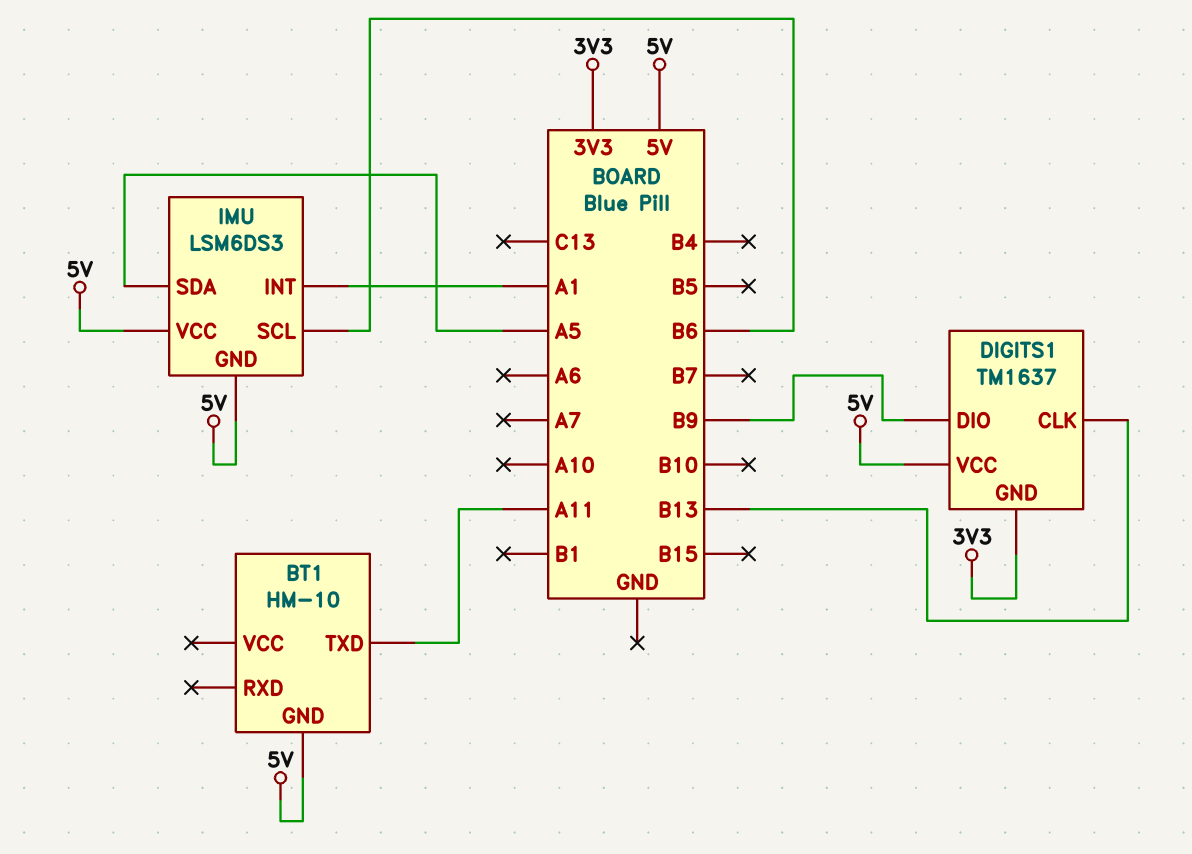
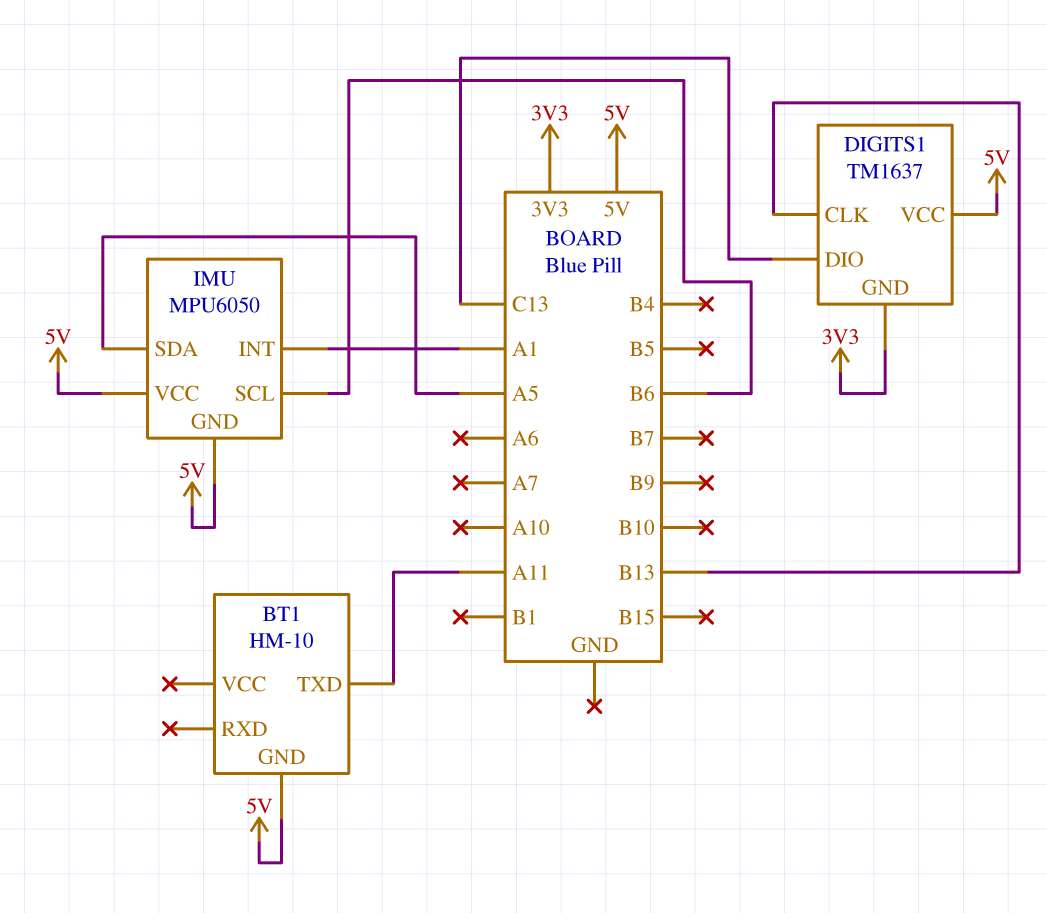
DIGITS1 pin DIO: B9 -> C13
IMU: LSM6DS3 -> MPU6050

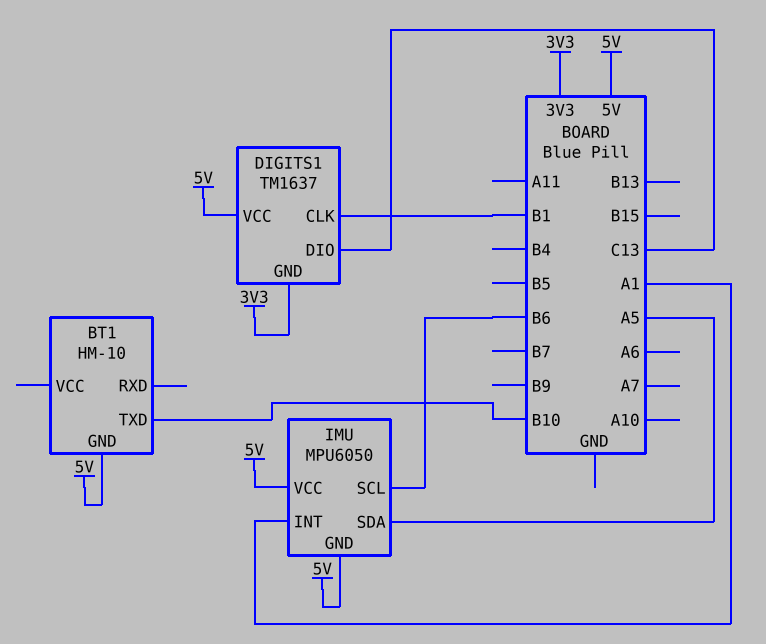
BT1 pin TXD: A11 -> B10
DIGITS1 pin CLK: B13 -> B1

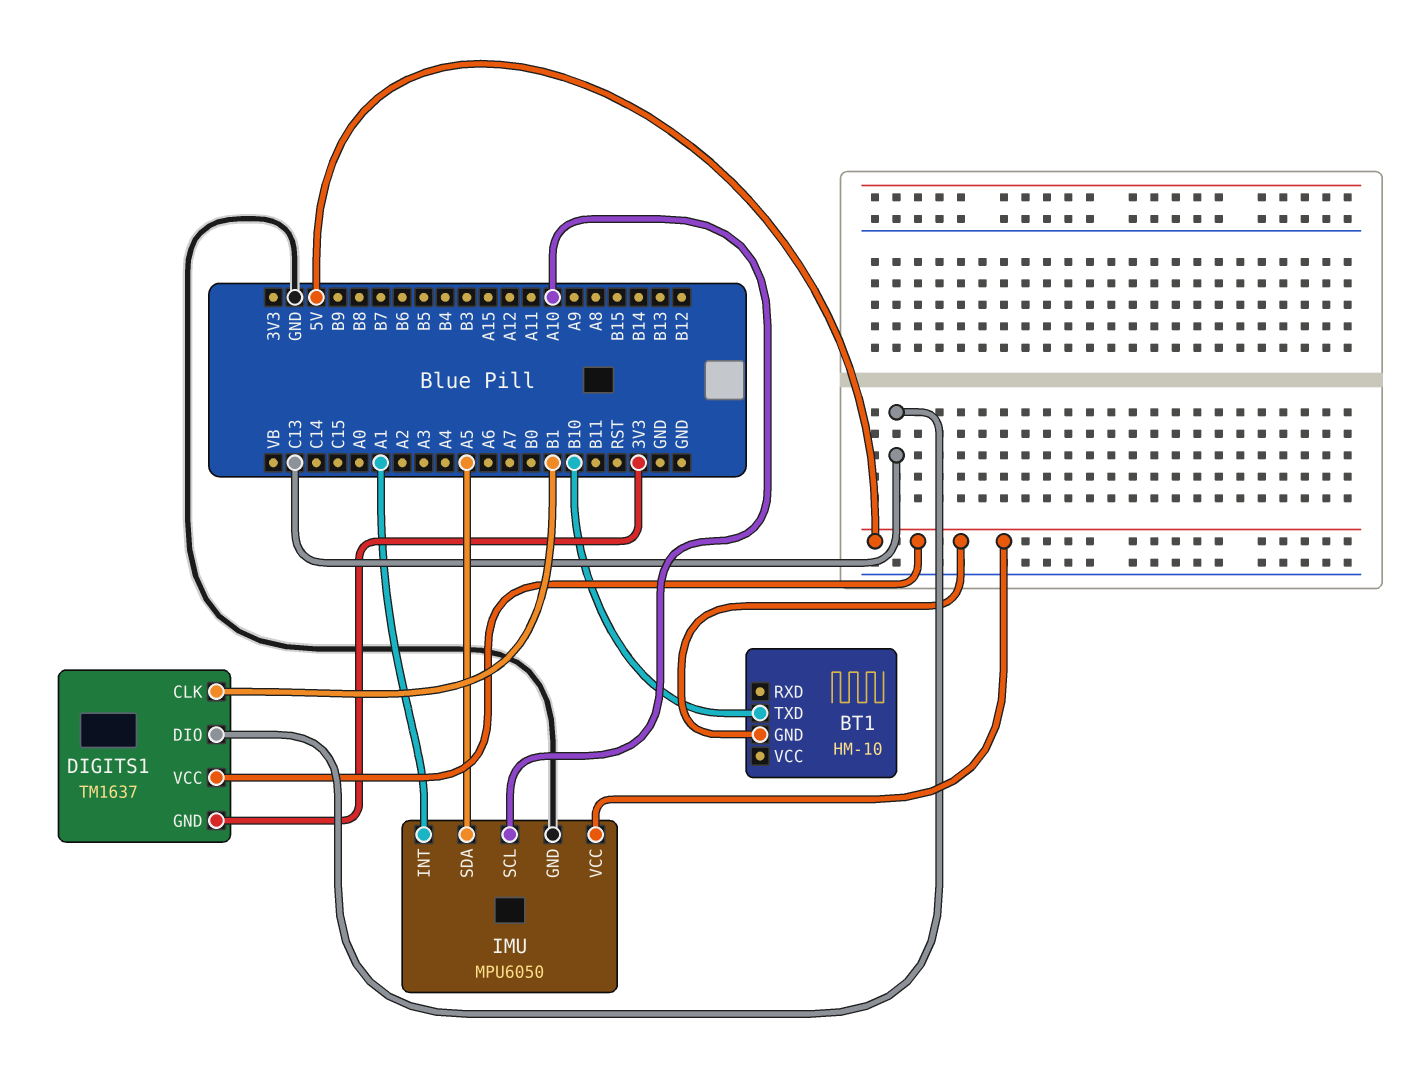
IMU pin GND: 5V -> GND
IMU pin SCL: B6 -> A10

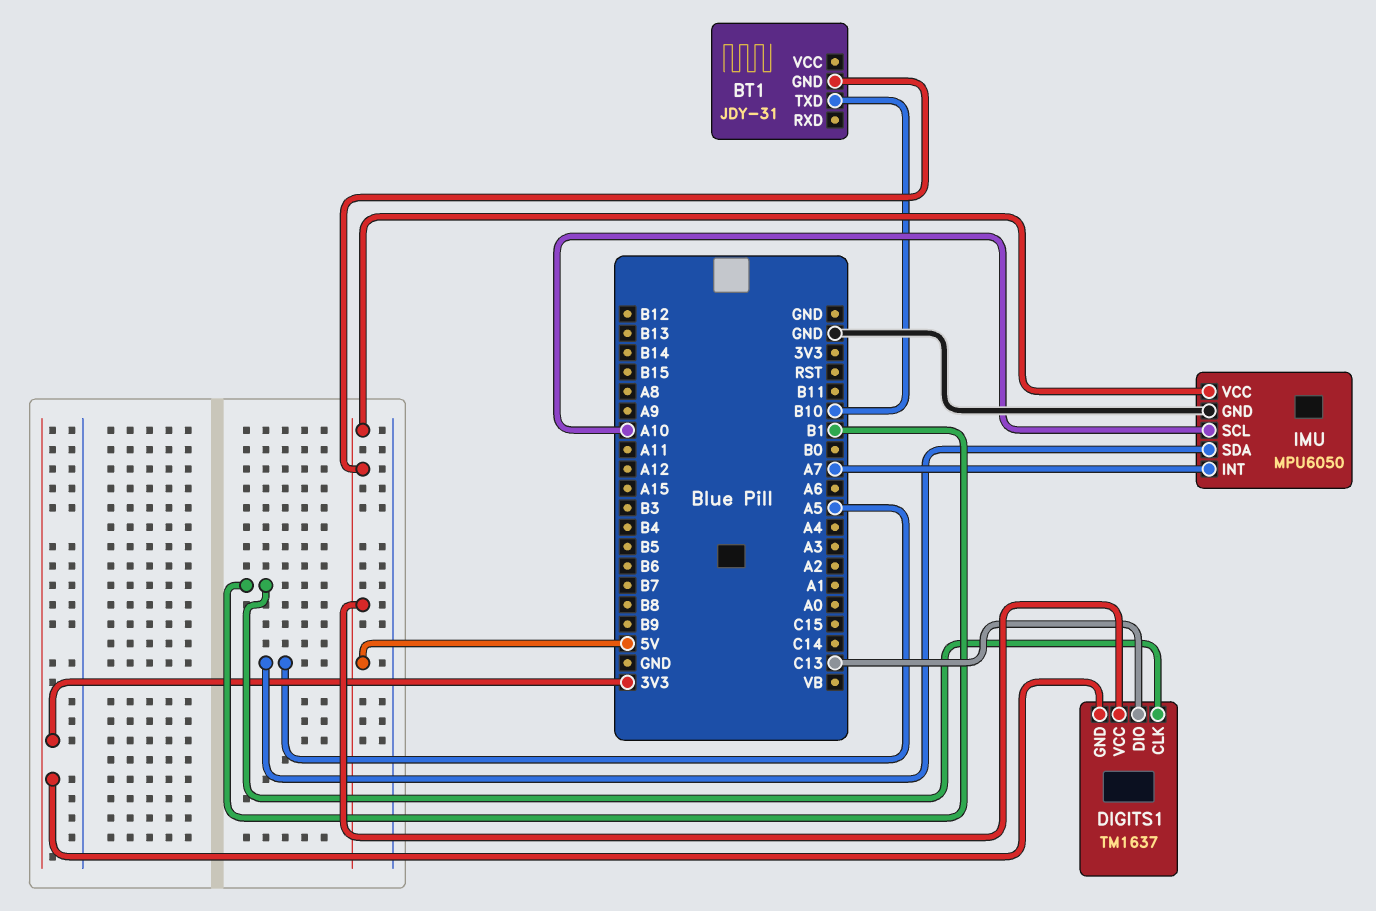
BT1: HM-10 -> JDY-31
IMU pin INT: A1 -> A7

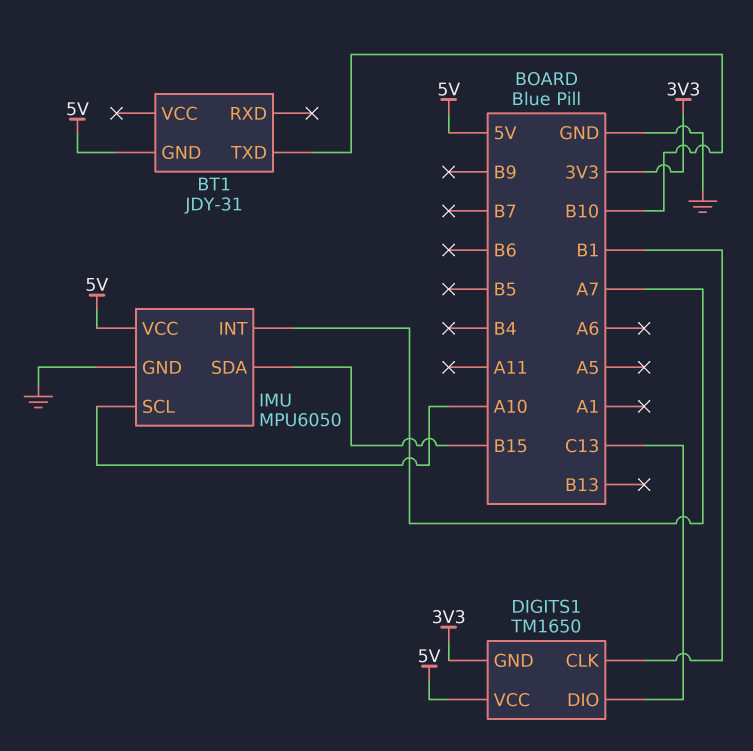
DIGITS1: TM1637 -> TM1650
IMU pin SDA: A5 -> B15

